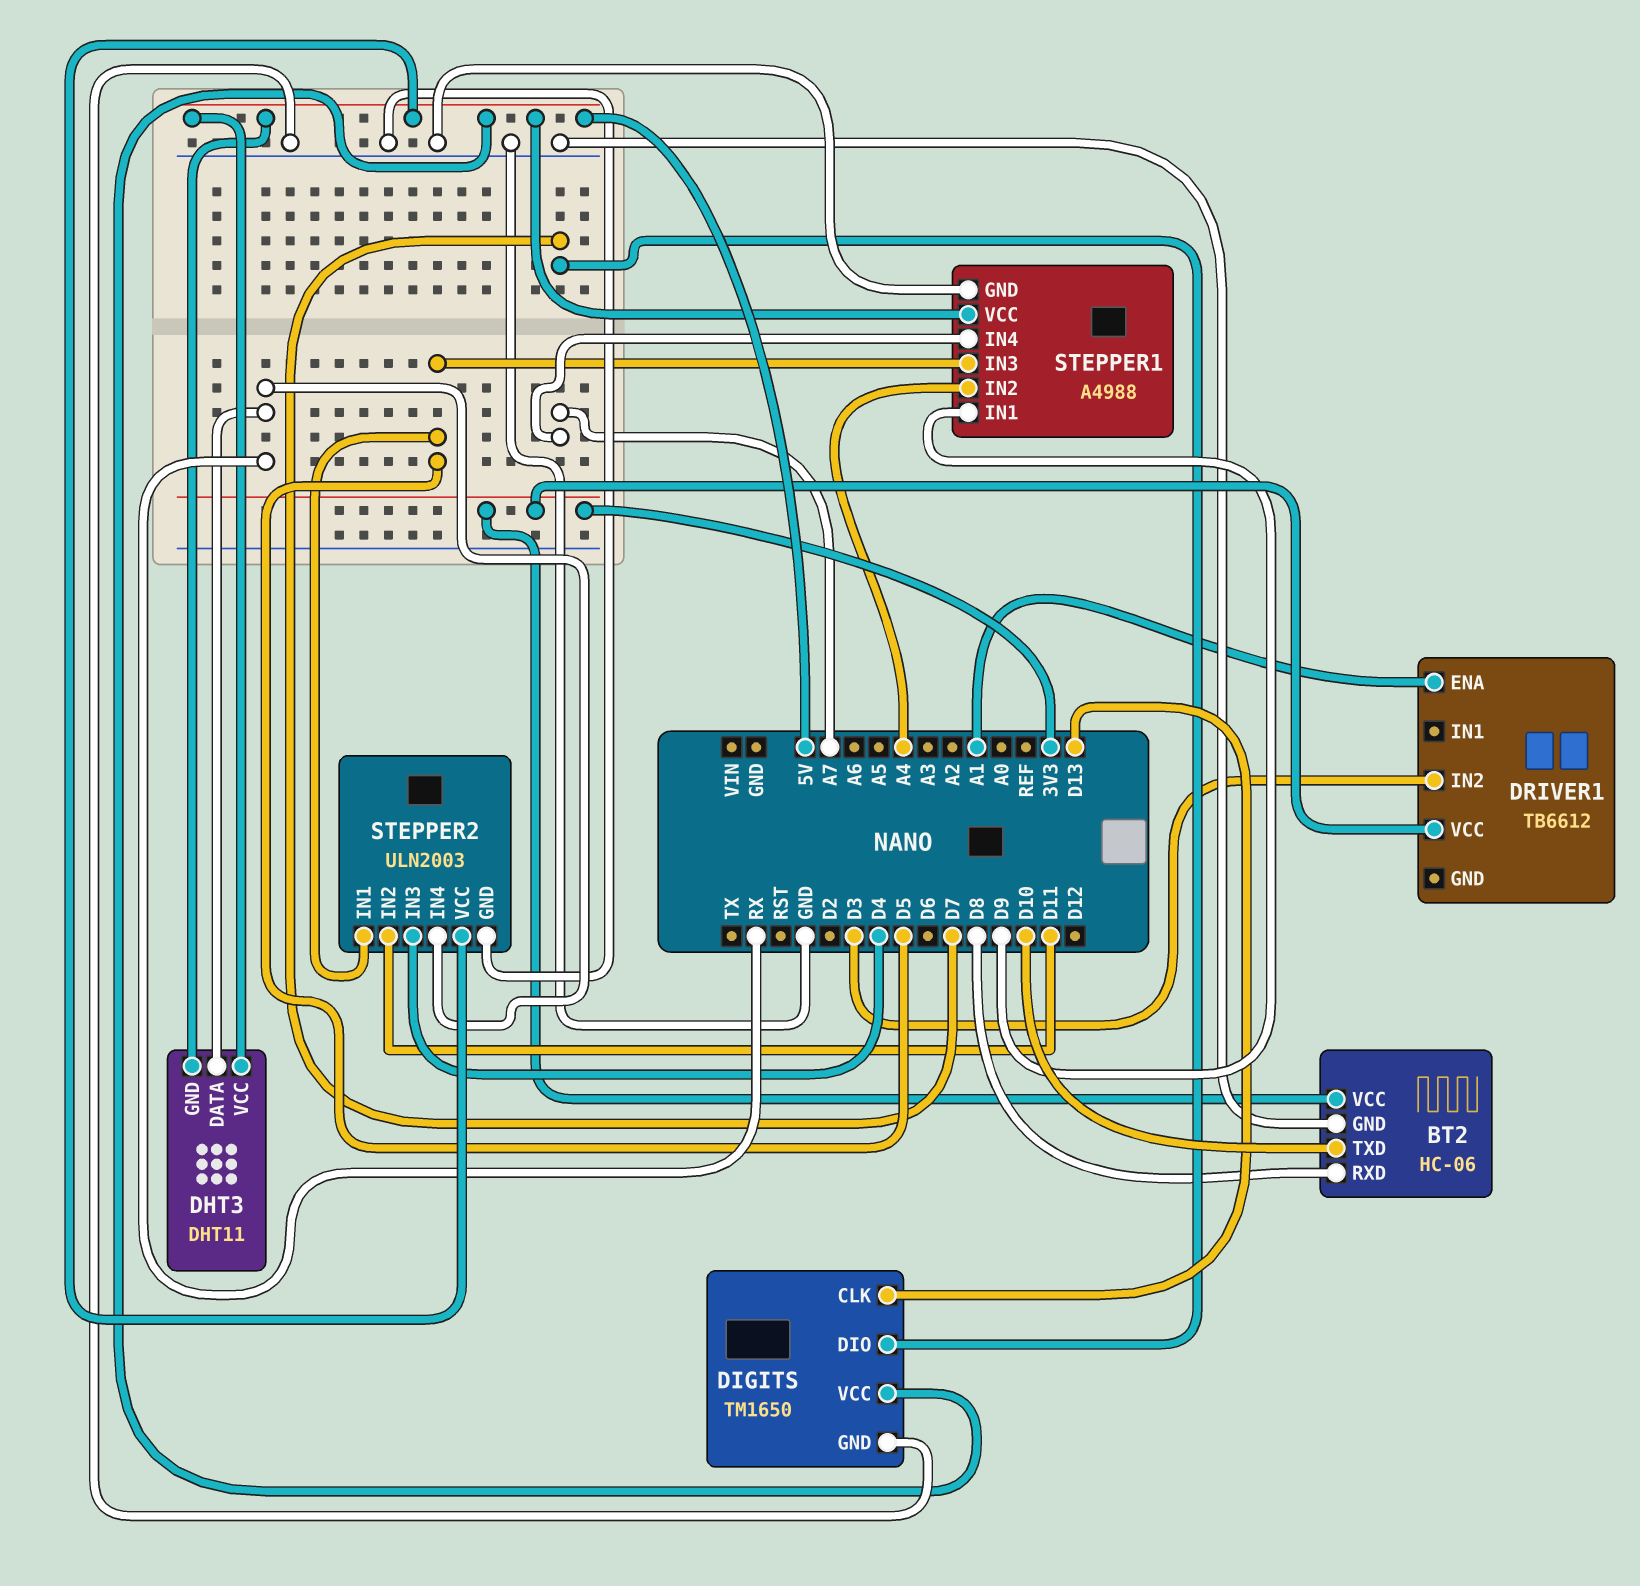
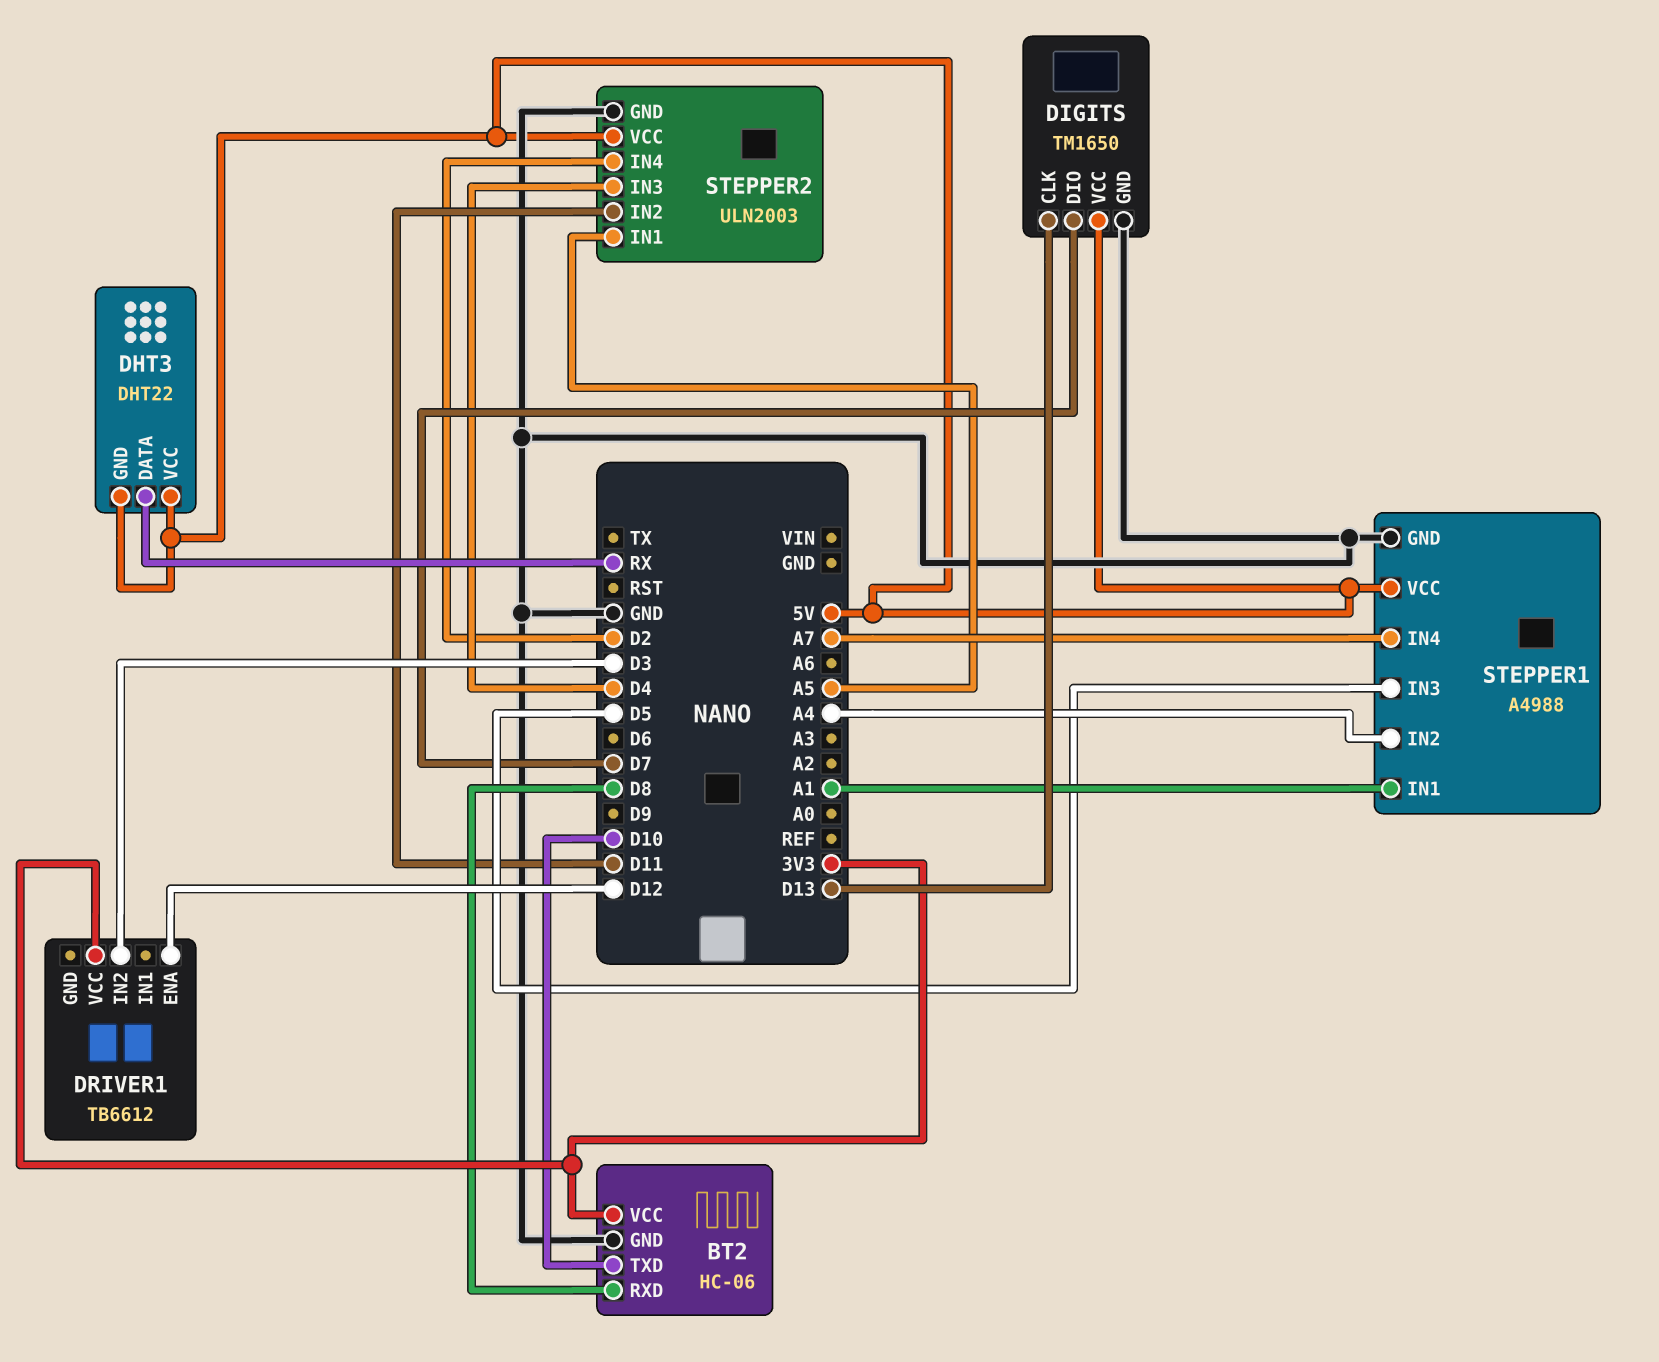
DHT3: DHT11 -> DHT22
DRIVER1 pin ENA: A1 -> D12
STEPPER1 pin IN1: D9 -> A1
STEPPER2 pin IN1: D5 -> A5
STEPPER2 pin IN4: RX -> D2

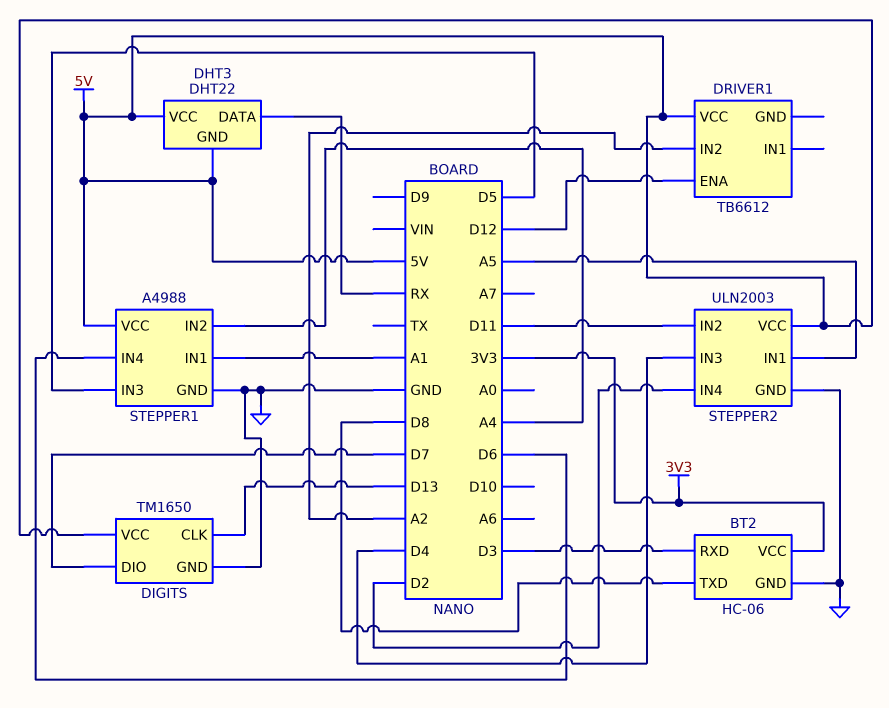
BT2 pin RXD: D8 -> D3
BT2 pin TXD: D10 -> D8
DRIVER1 pin IN2: D3 -> A2
DRIVER1 pin VCC: 3V3 -> 5V
STEPPER1 pin IN4: A7 -> D6

